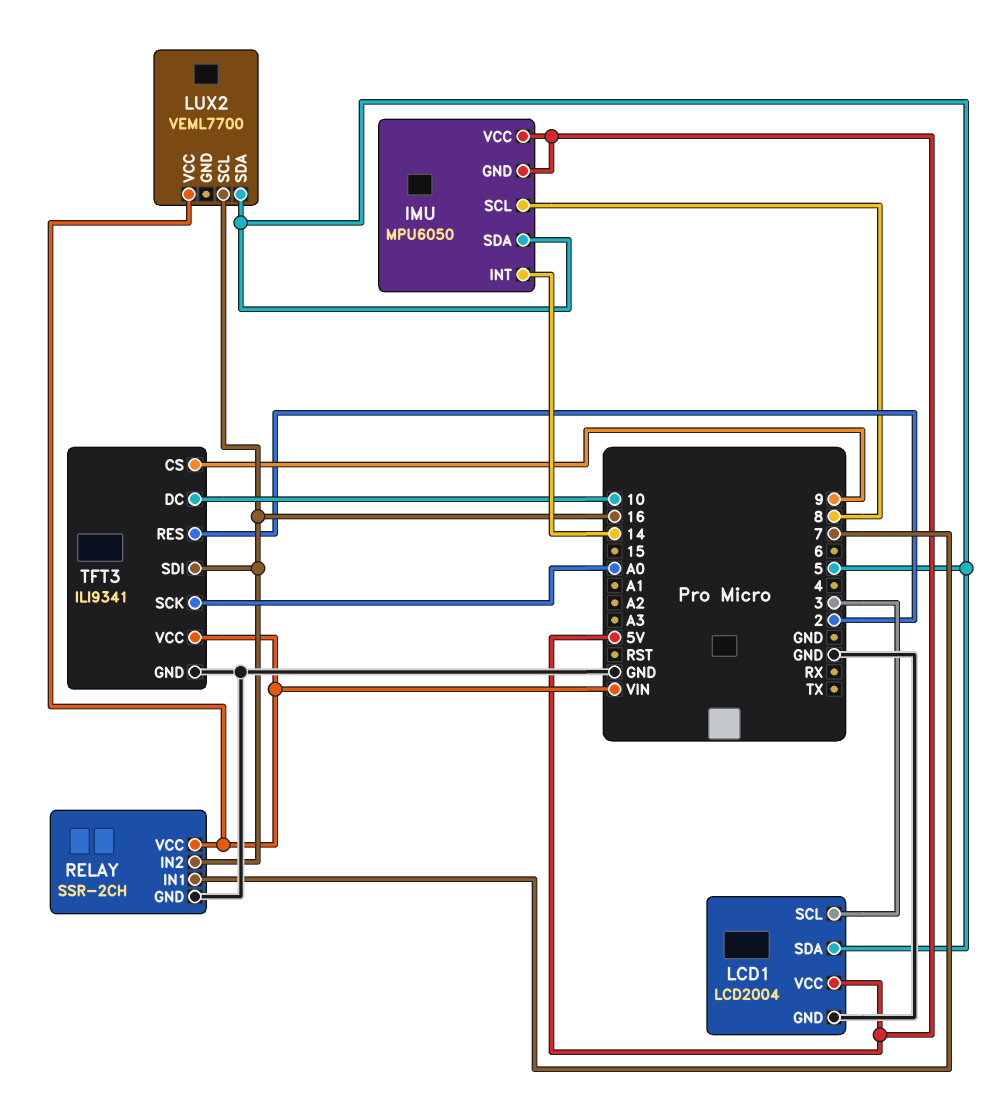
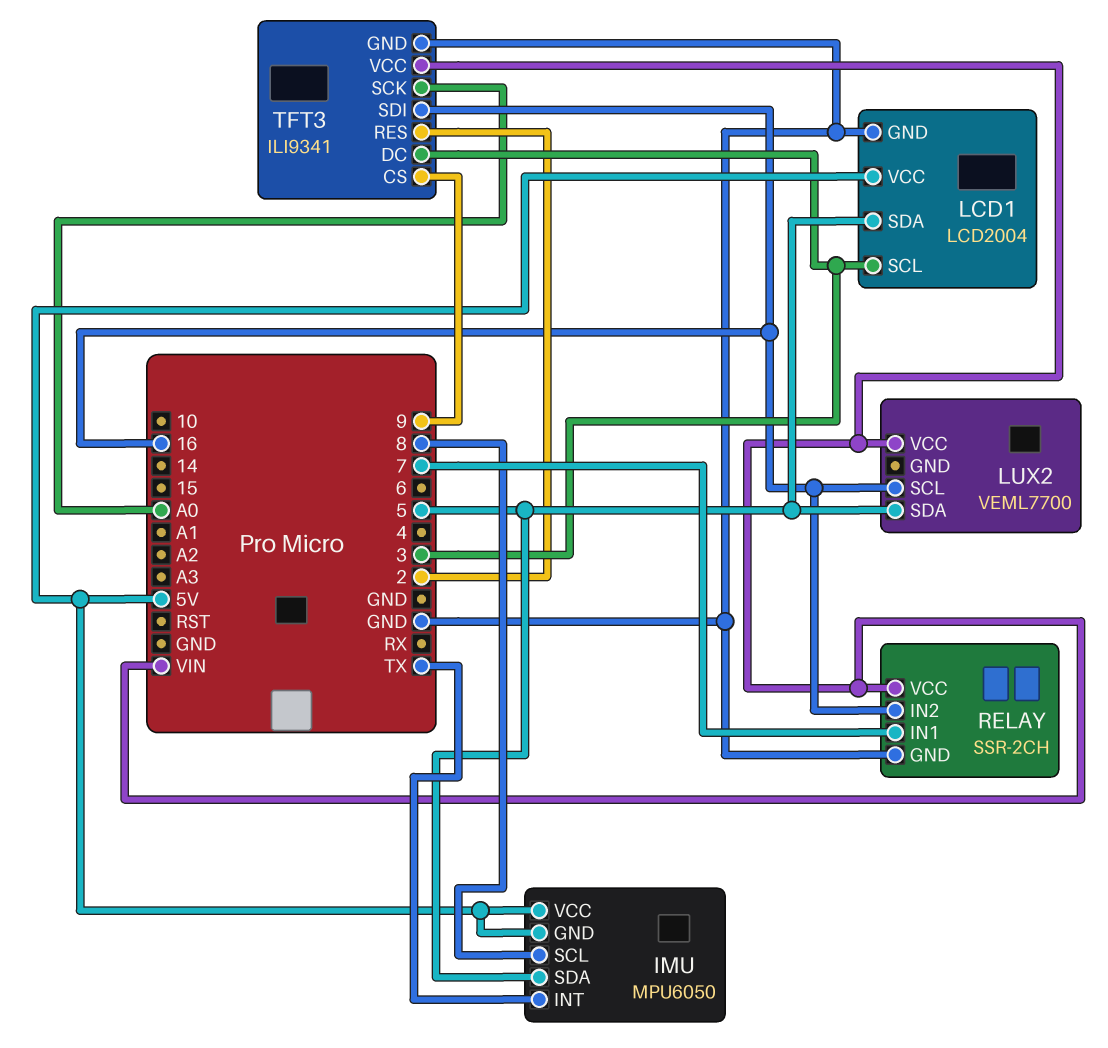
IMU pin INT: 14 -> TX
TFT3 pin DC: 10 -> 3

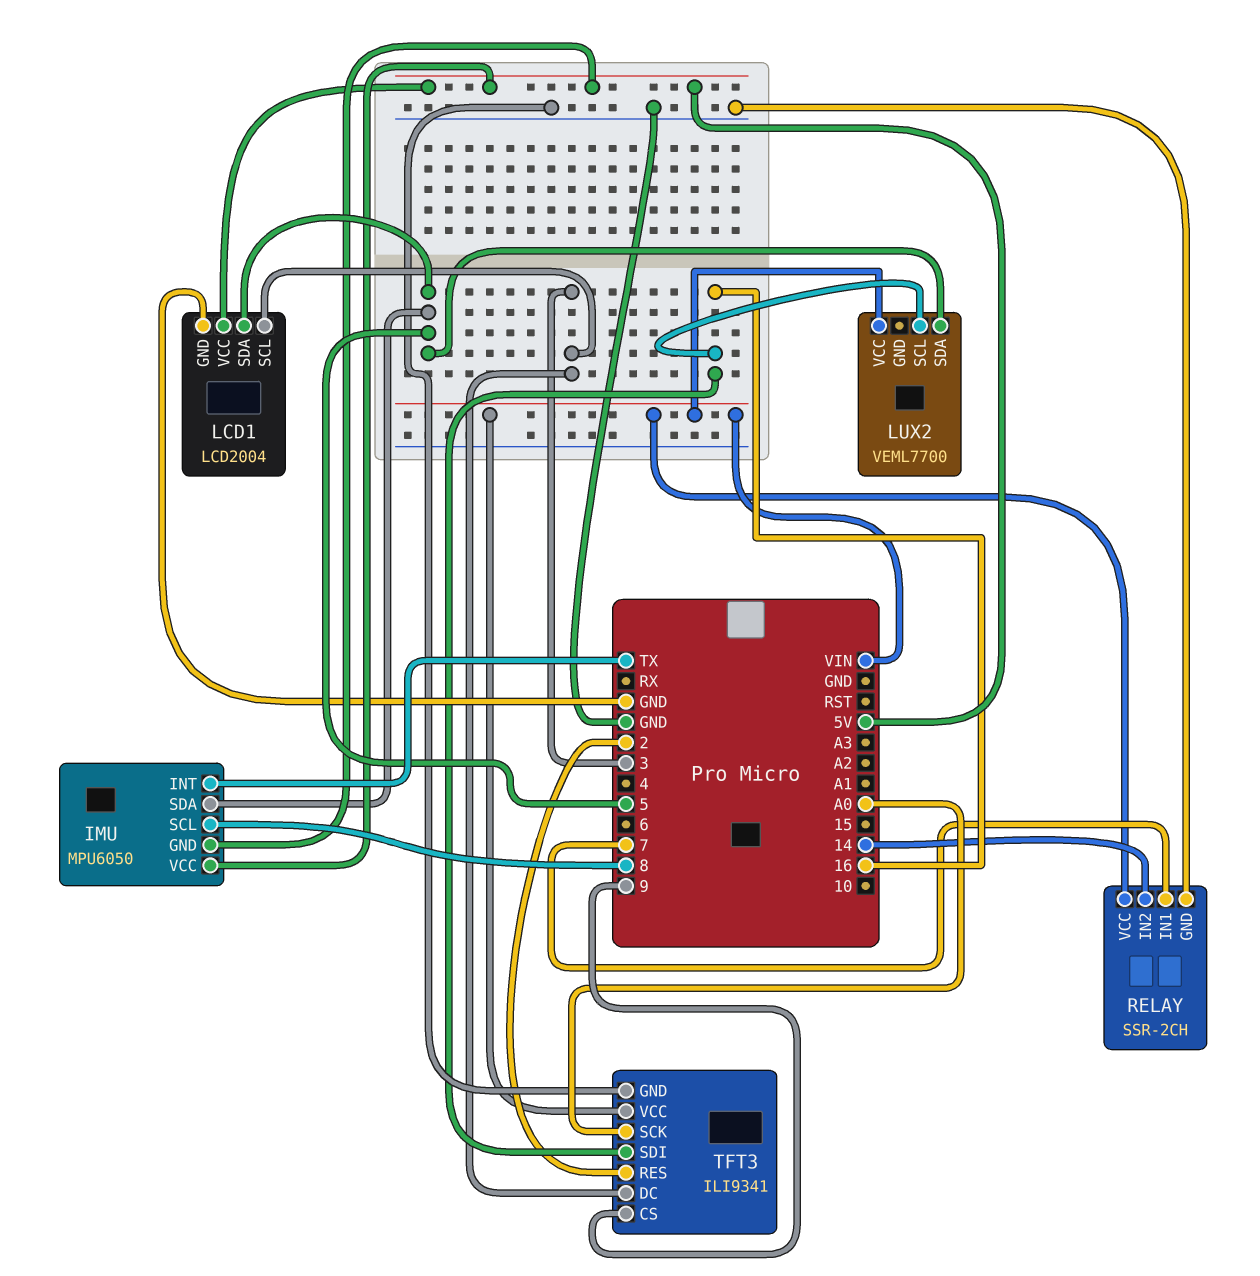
RELAY pin IN2: 16 -> 14

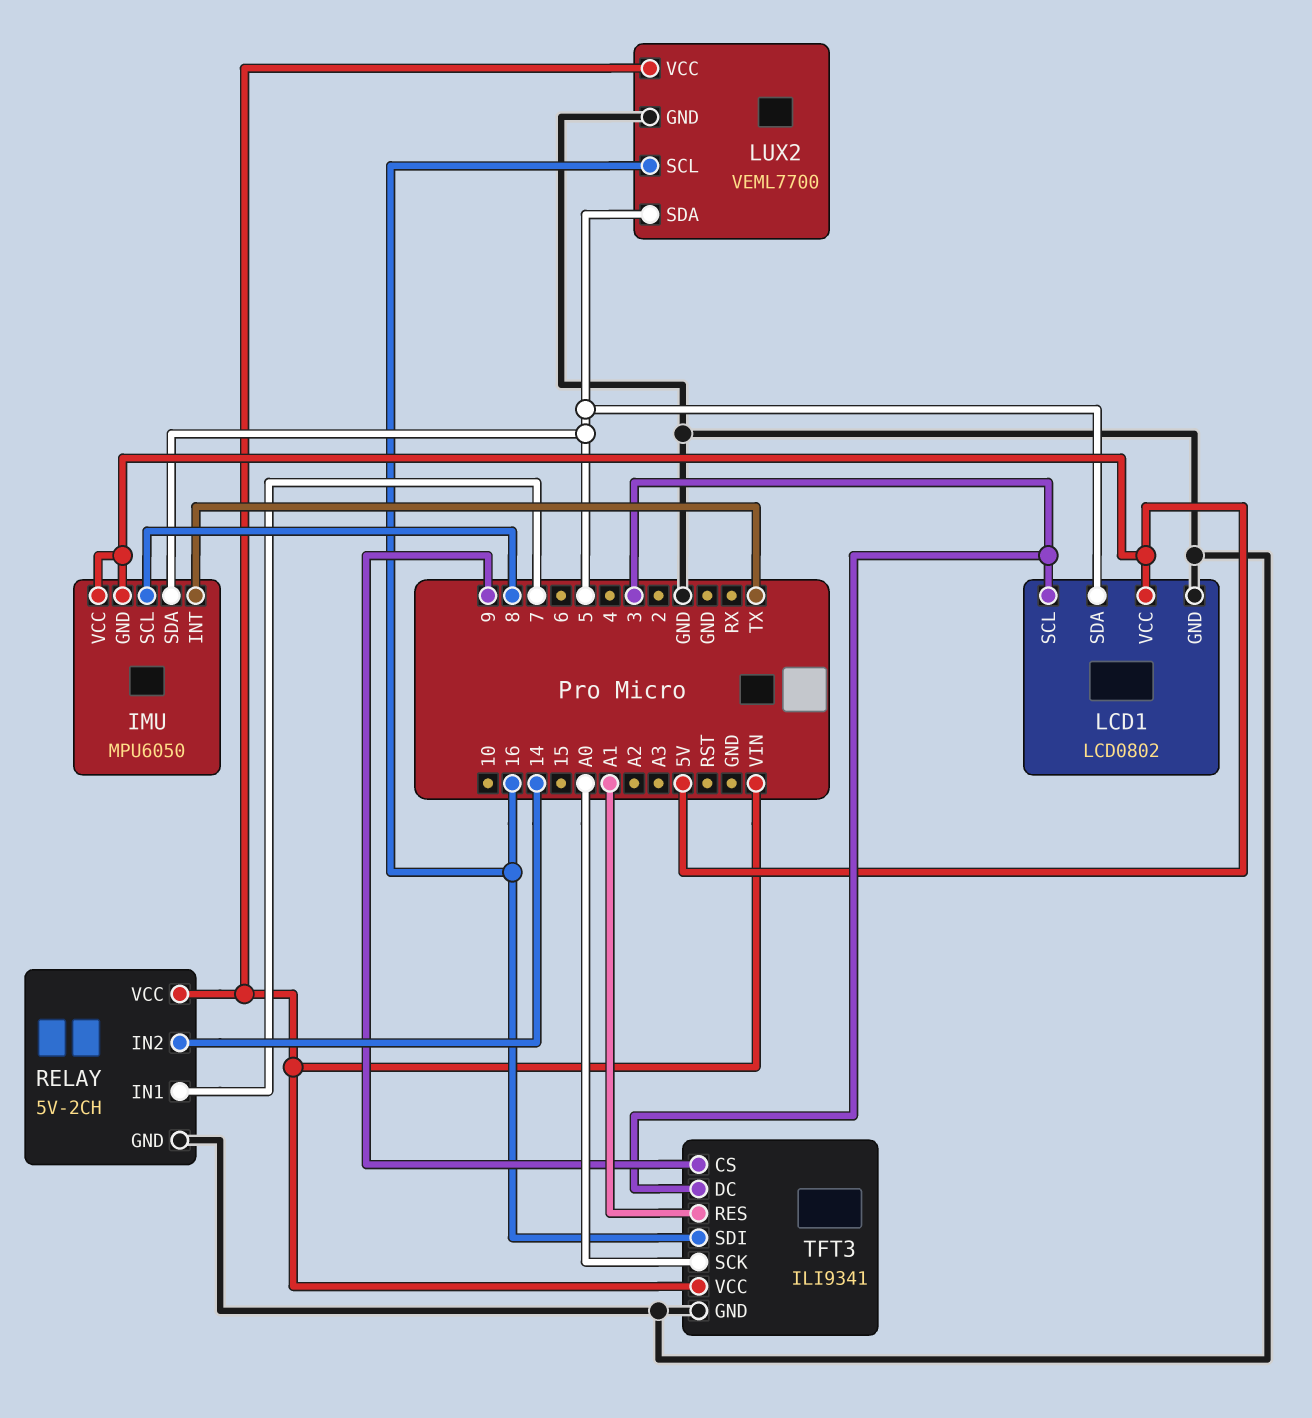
LCD1: LCD2004 -> LCD0802
LUX2 pin GND: none -> GND
RELAY: SSR-2CH -> 5V-2CH
TFT3 pin RES: 2 -> A1

